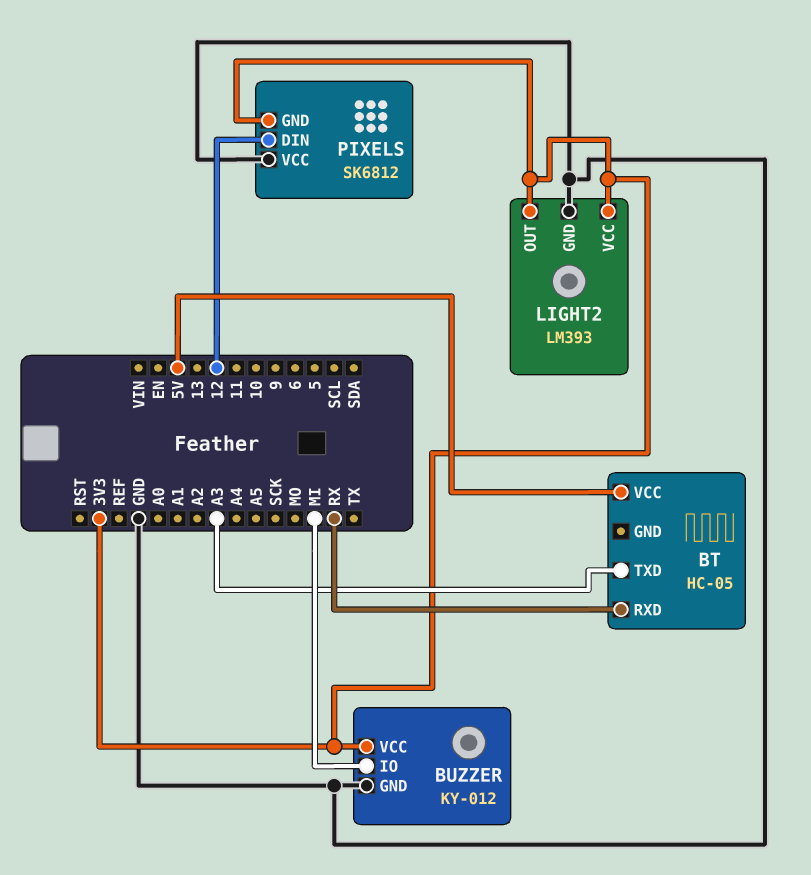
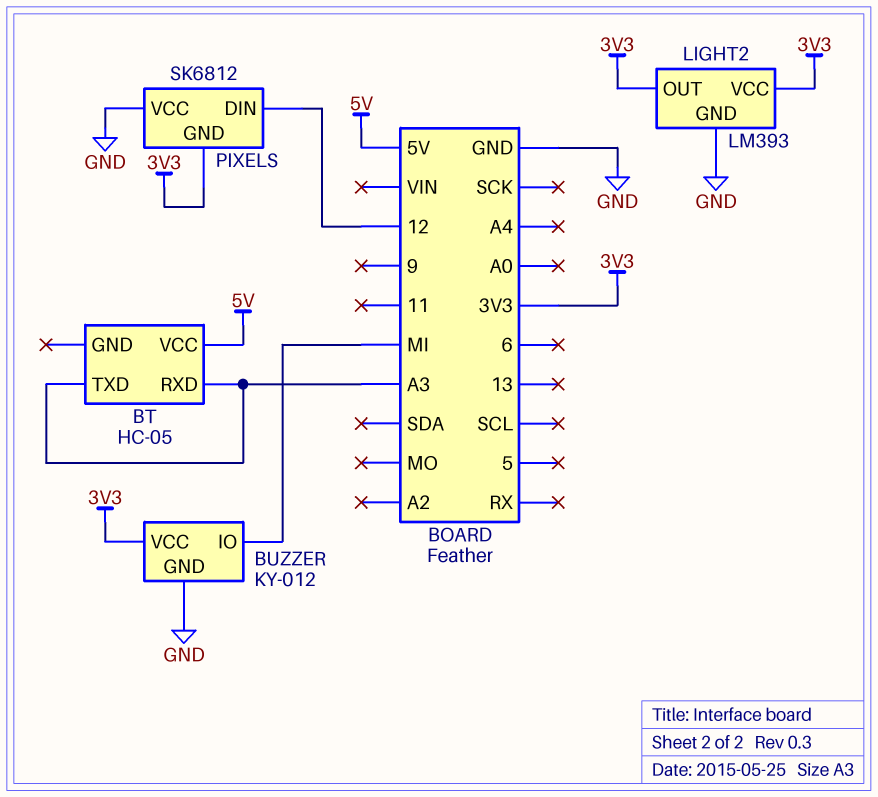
BT pin RXD: RX -> A3

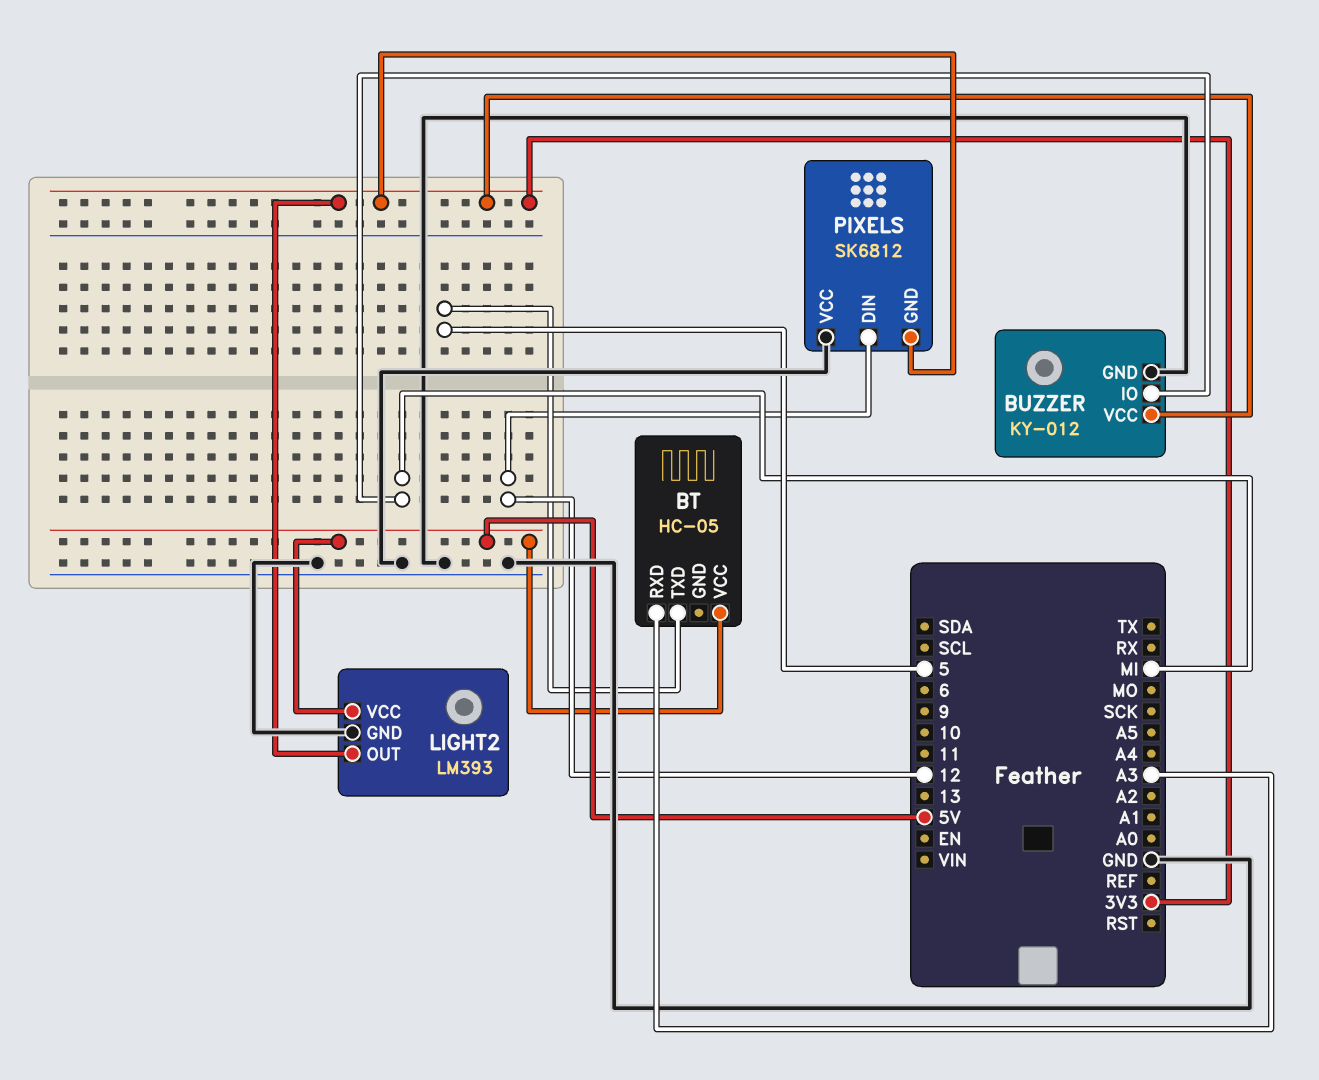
BT pin TXD: A3 -> 5
LIGHT2 pin VCC: 3V3 -> 5V

